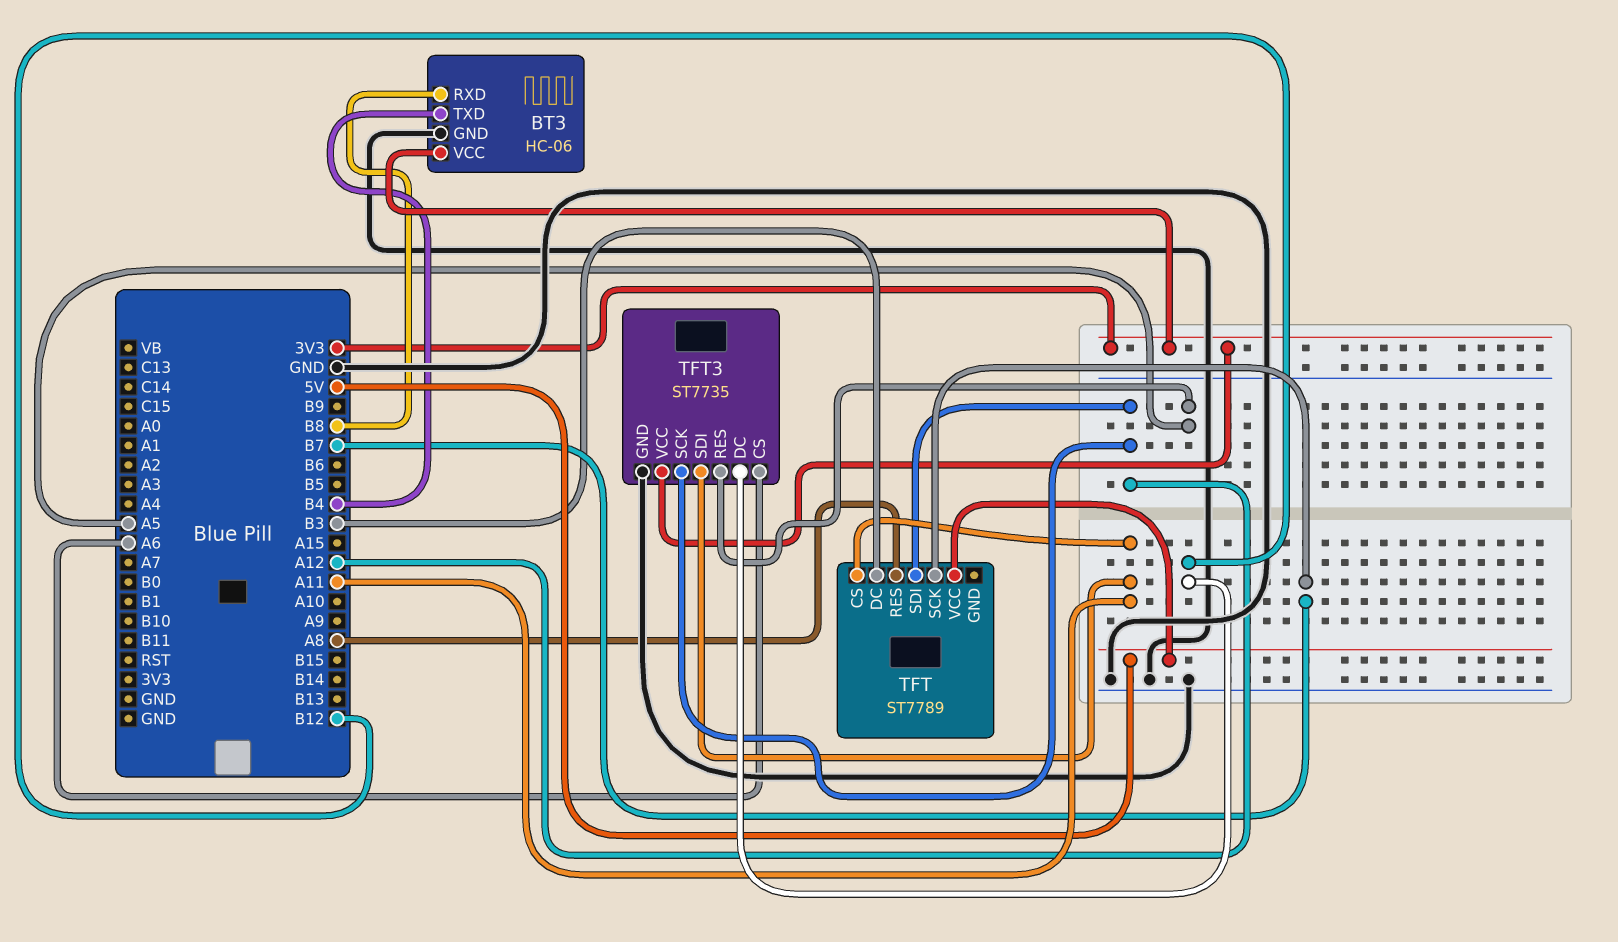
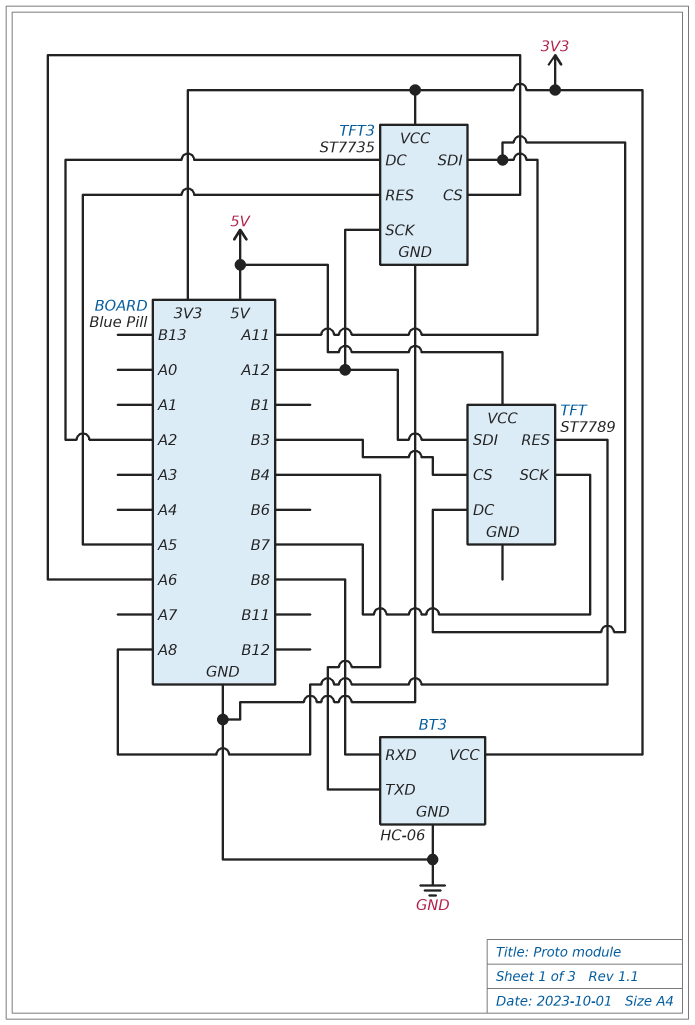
TFT pin CS: A11 -> B3
TFT pin DC: B3 -> A11
TFT3 pin DC: B12 -> A2

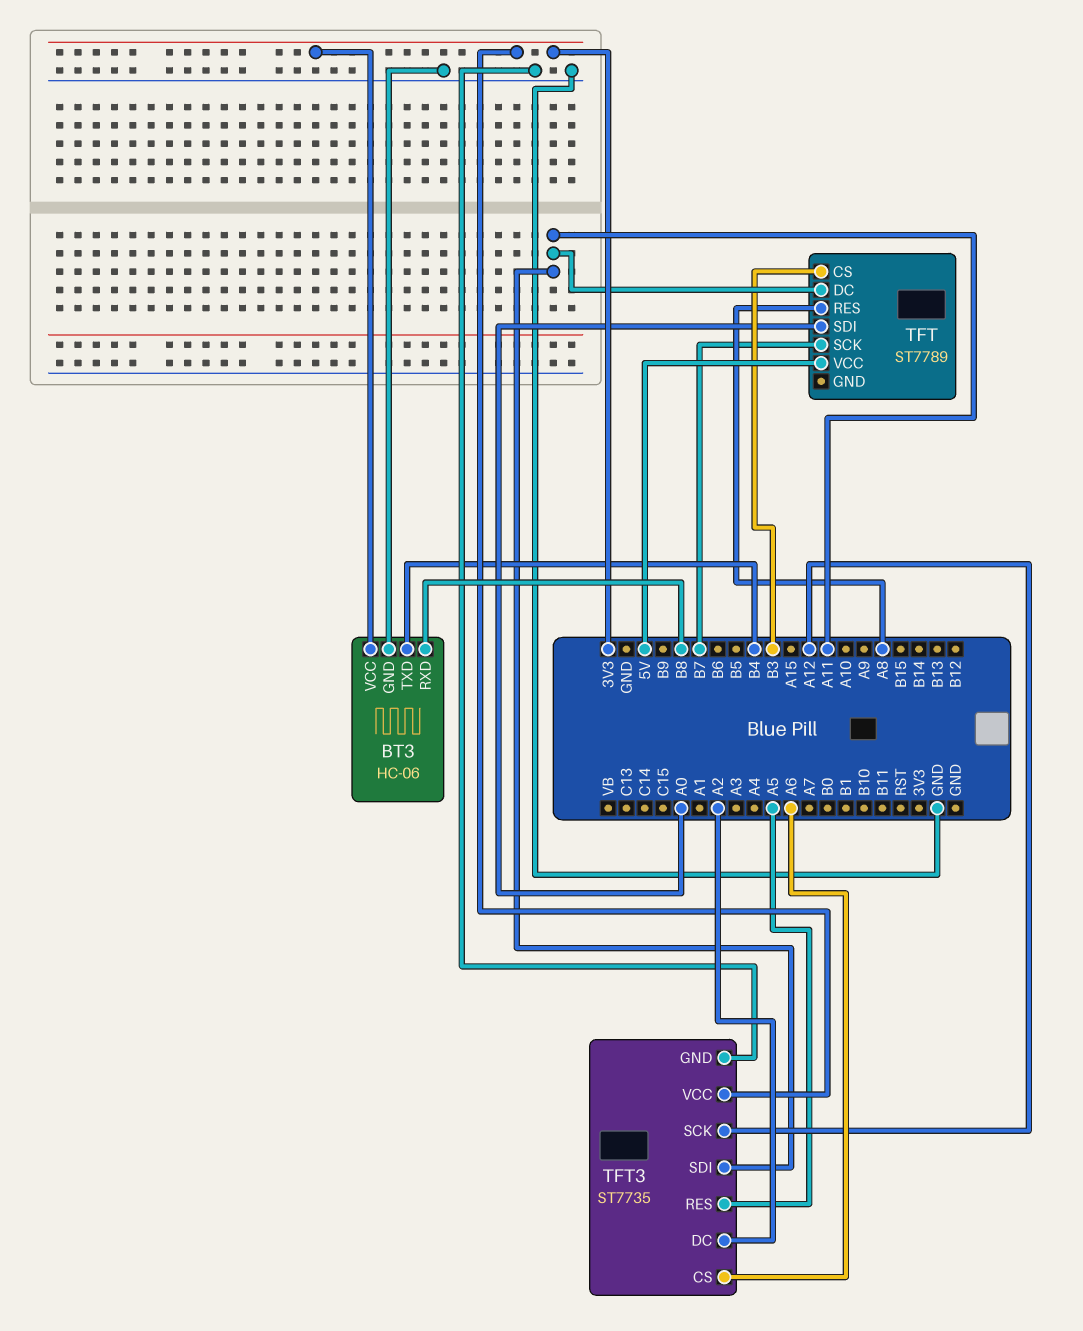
TFT pin SDI: A12 -> A0

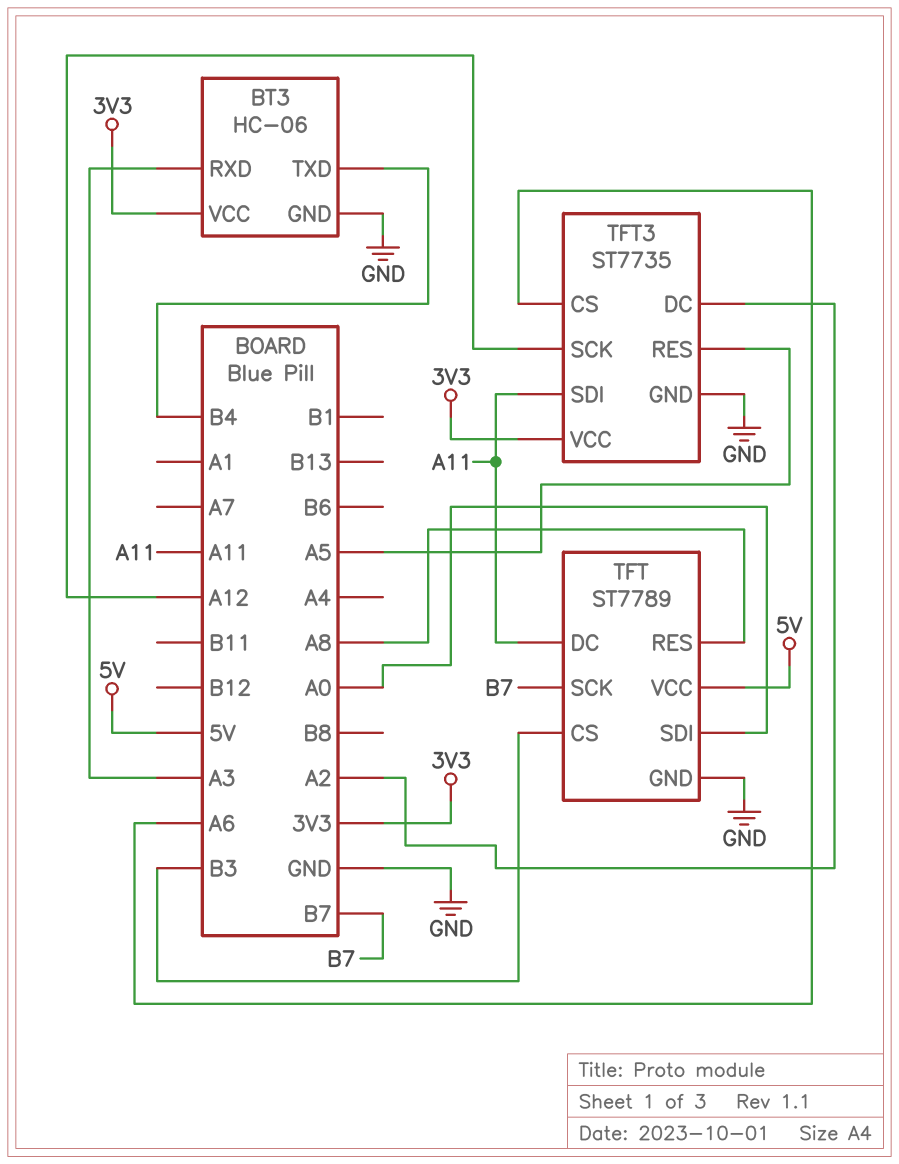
BT3 pin RXD: B8 -> A3
TFT pin GND: none -> GND

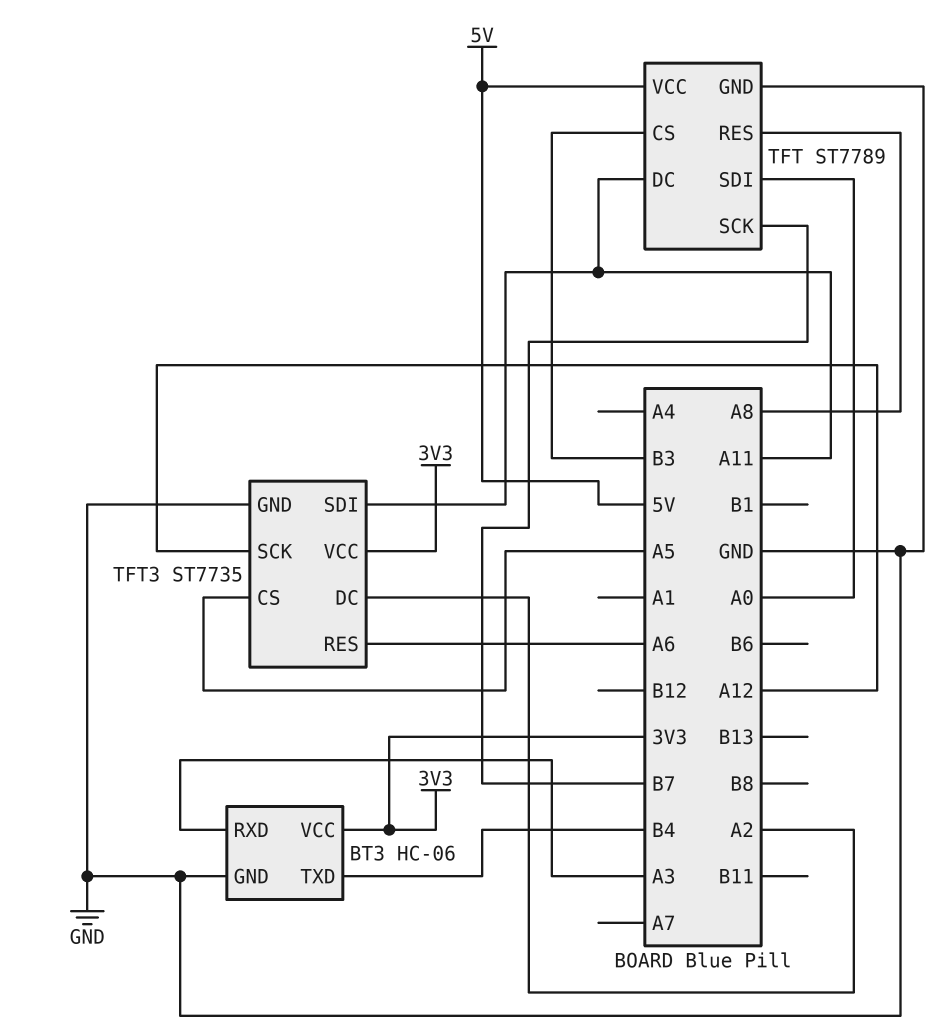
TFT3 pin CS: A6 -> A5
TFT3 pin RES: A5 -> A6

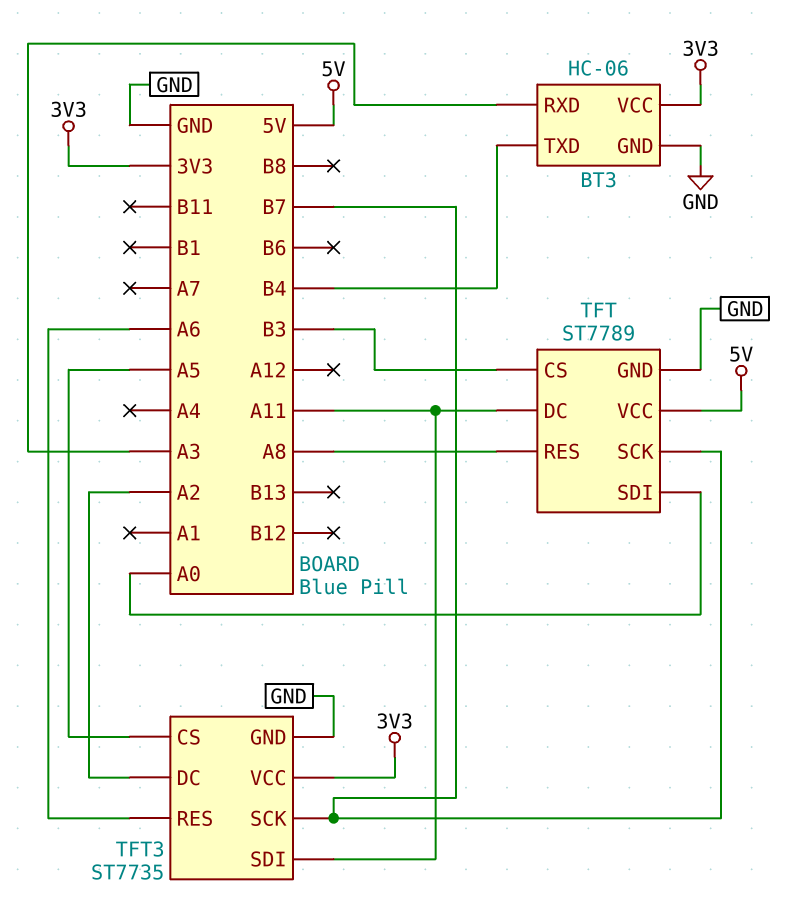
TFT3 pin SCK: A12 -> B7

